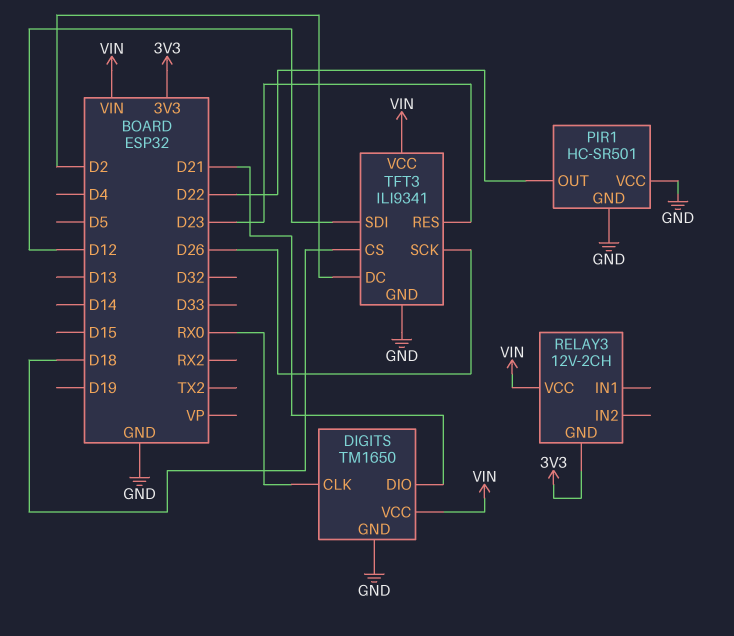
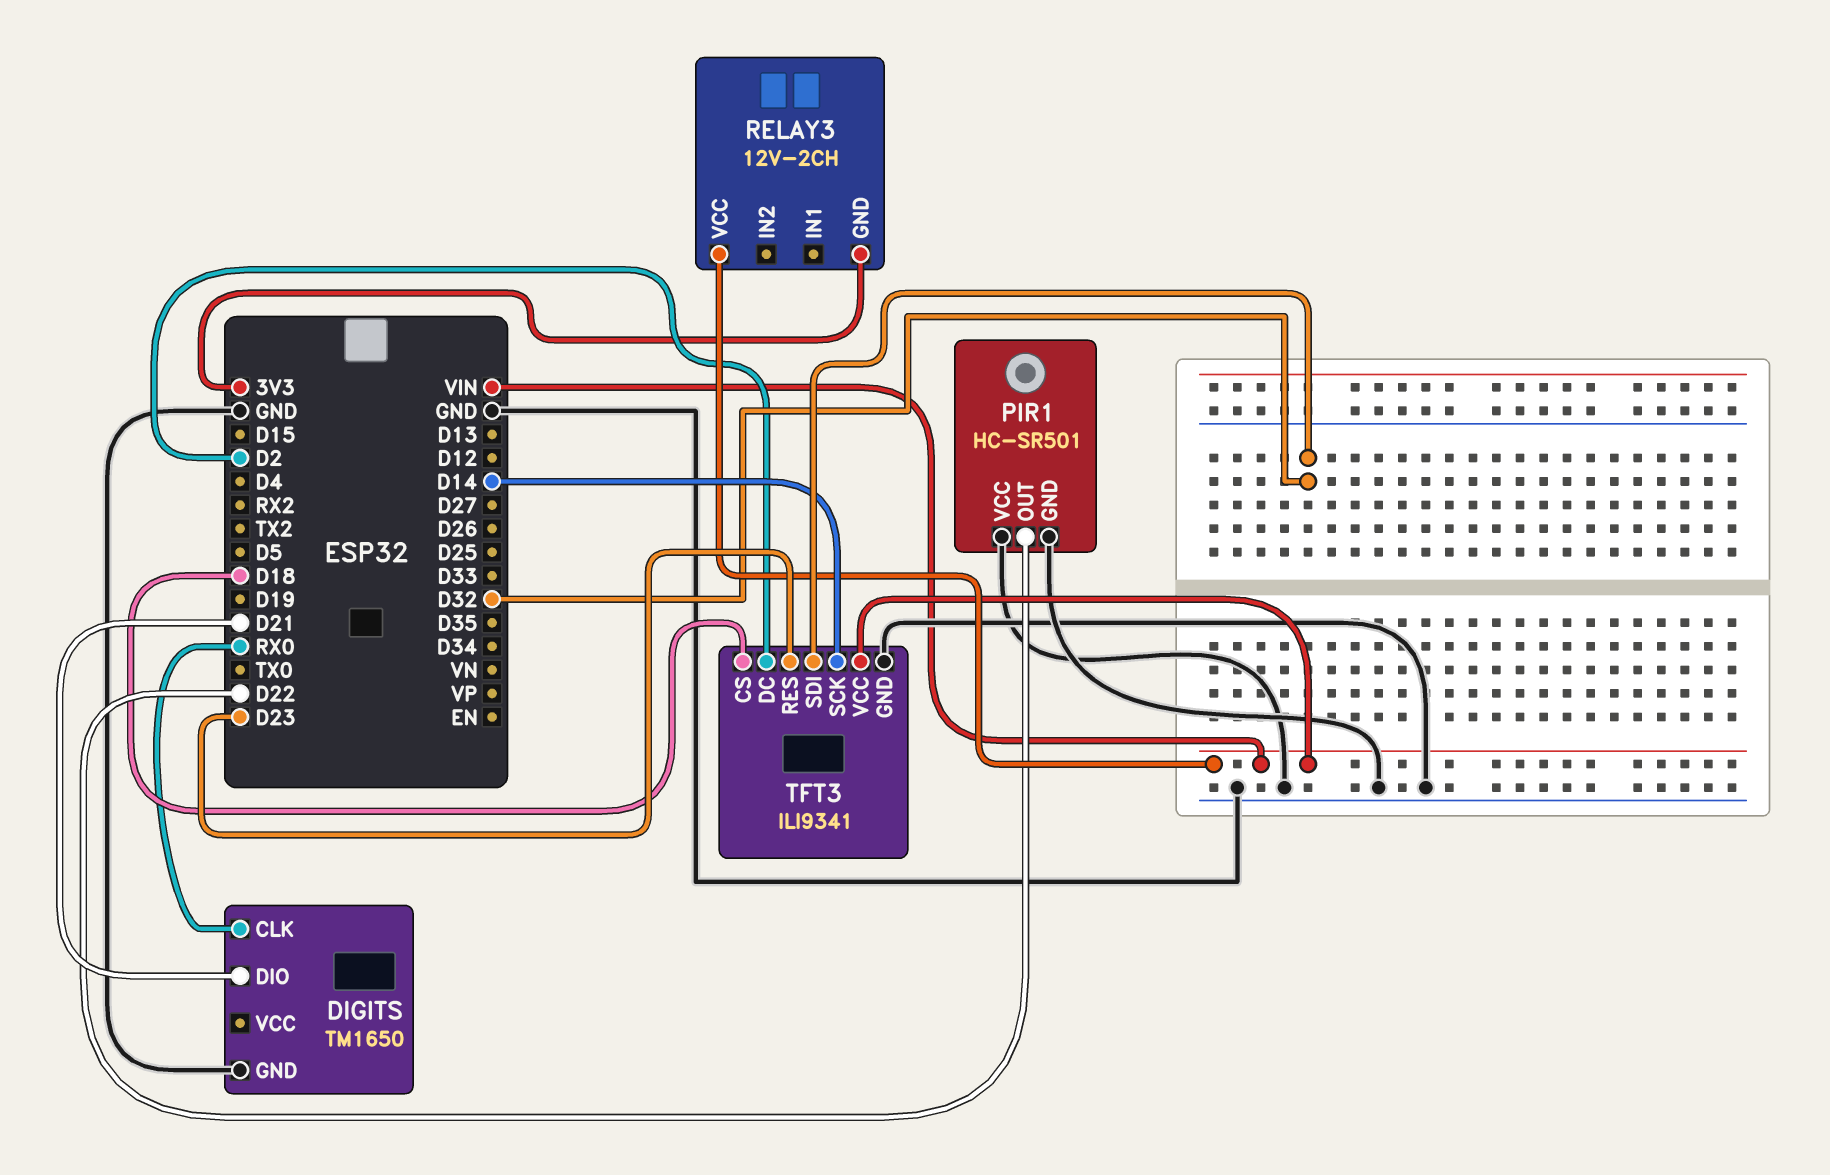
DIGITS pin VCC: VIN -> none
TFT3 pin SCK: D26 -> D14
TFT3 pin SDI: D12 -> D32

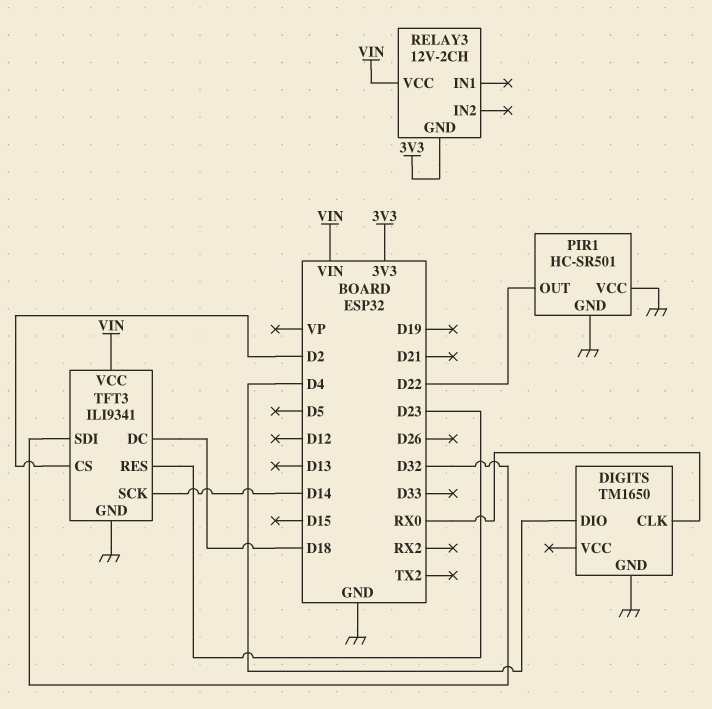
DIGITS pin DIO: D21 -> D4
TFT3 pin CS: D18 -> D2
TFT3 pin DC: D2 -> D18

